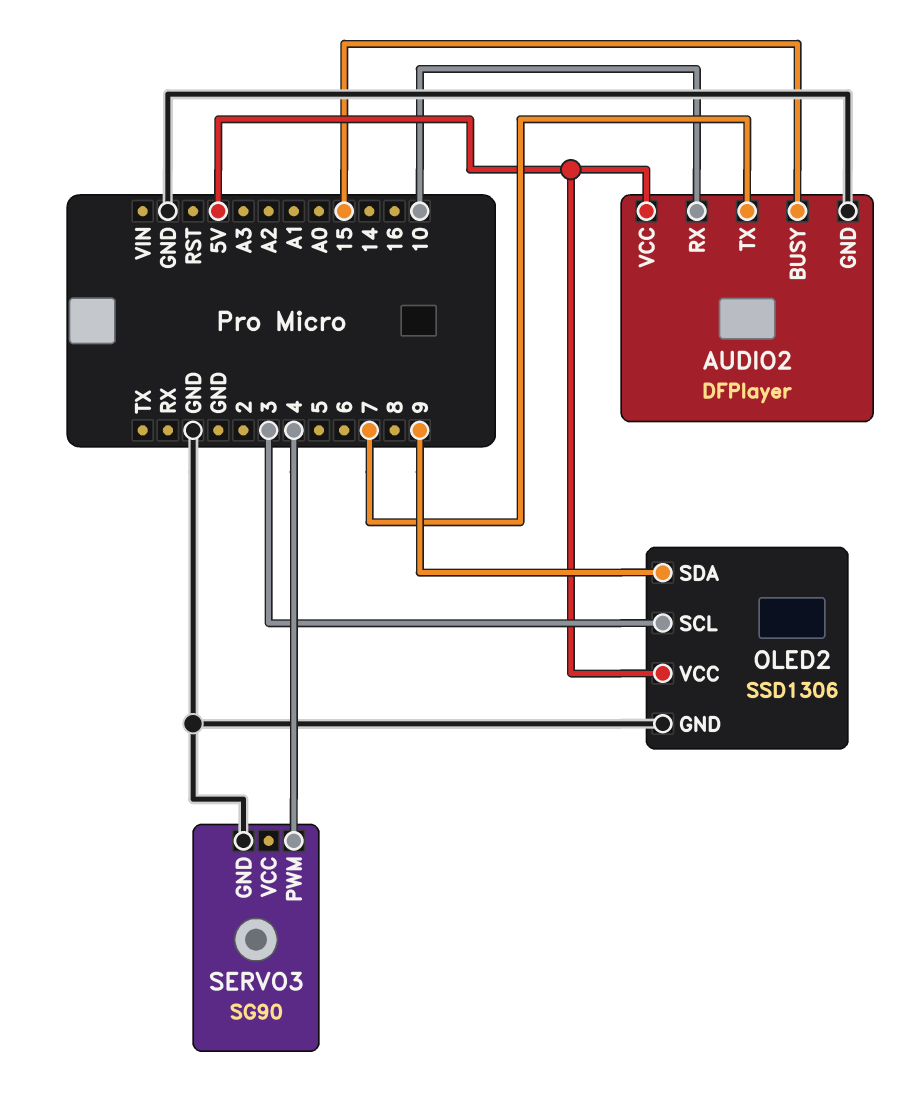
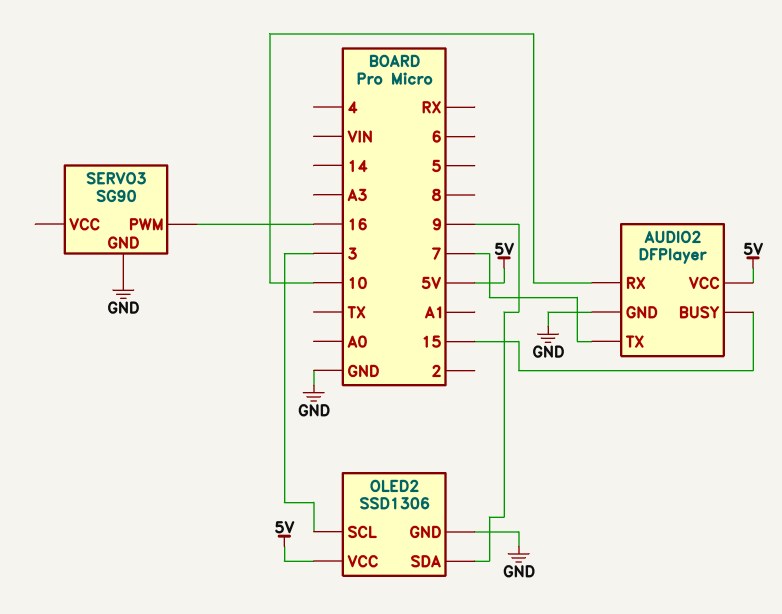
SERVO3 pin PWM: 4 -> 16

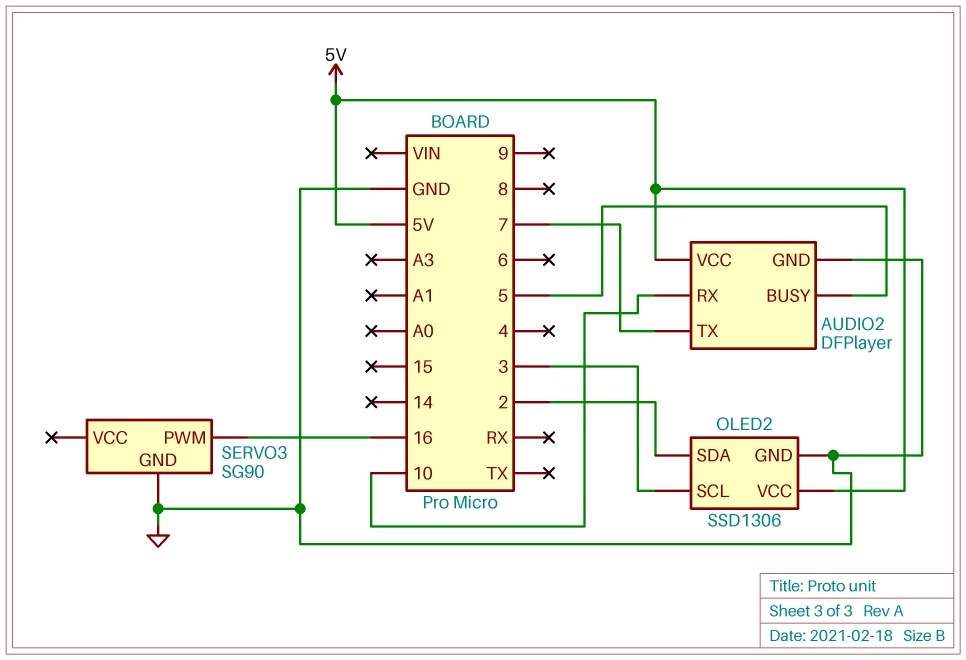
AUDIO2 pin BUSY: 15 -> 5
OLED2 pin SDA: 9 -> 2

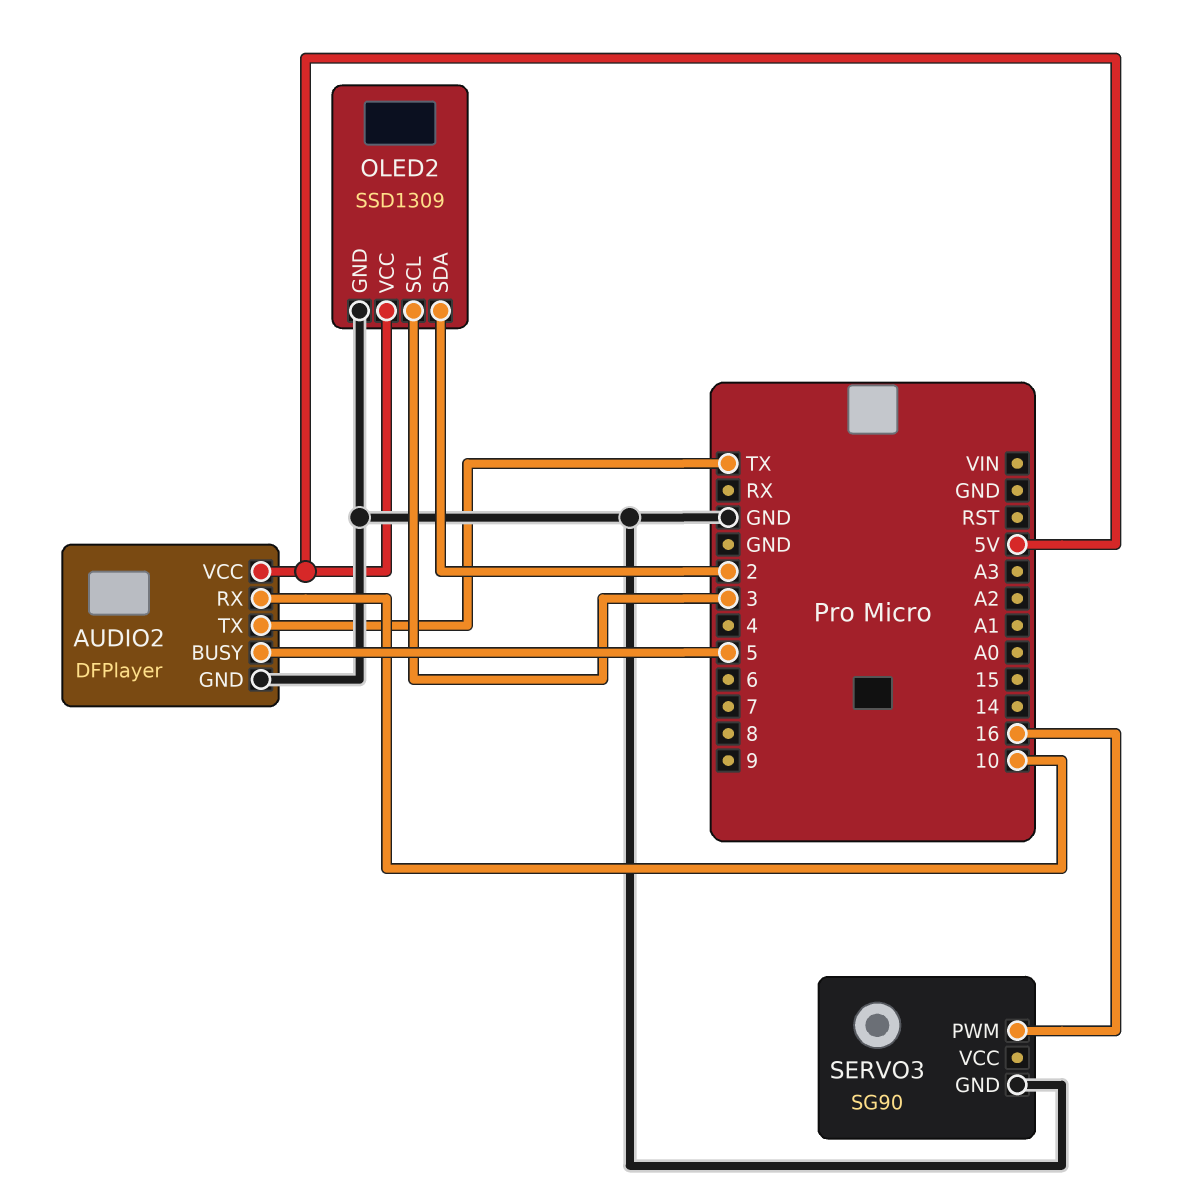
AUDIO2 pin TX: 7 -> TX
OLED2: SSD1306 -> SSD1309

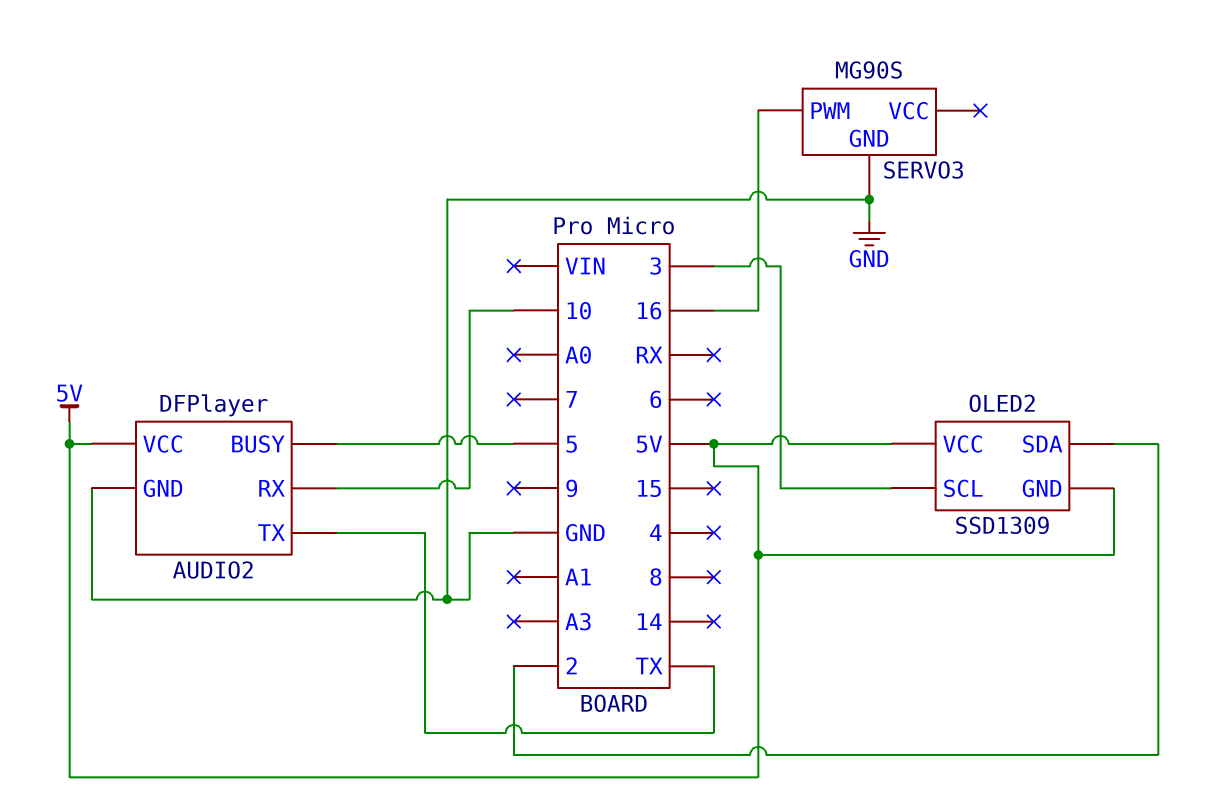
OLED2 pin GND: GND -> 5V
SERVO3: SG90 -> MG90S

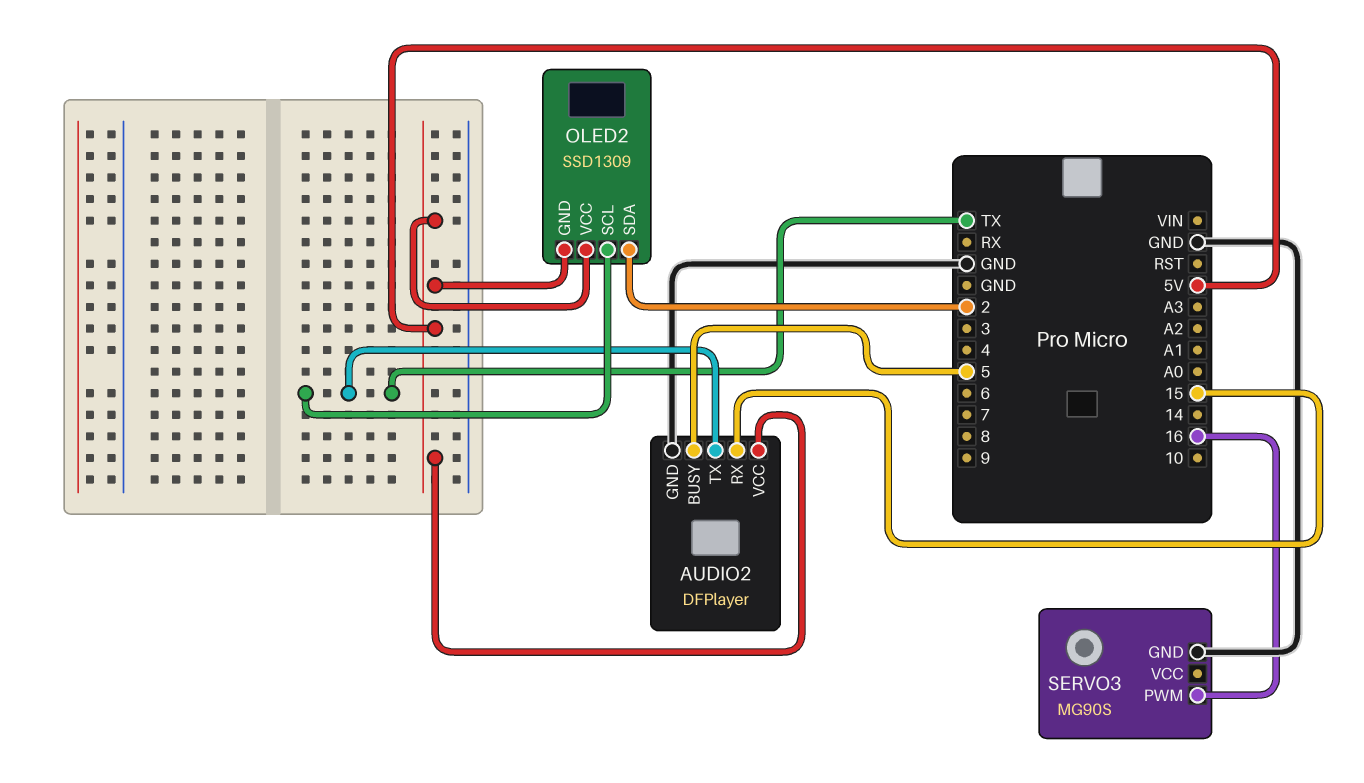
AUDIO2 pin RX: 10 -> 15
OLED2 pin SCL: 3 -> TX

